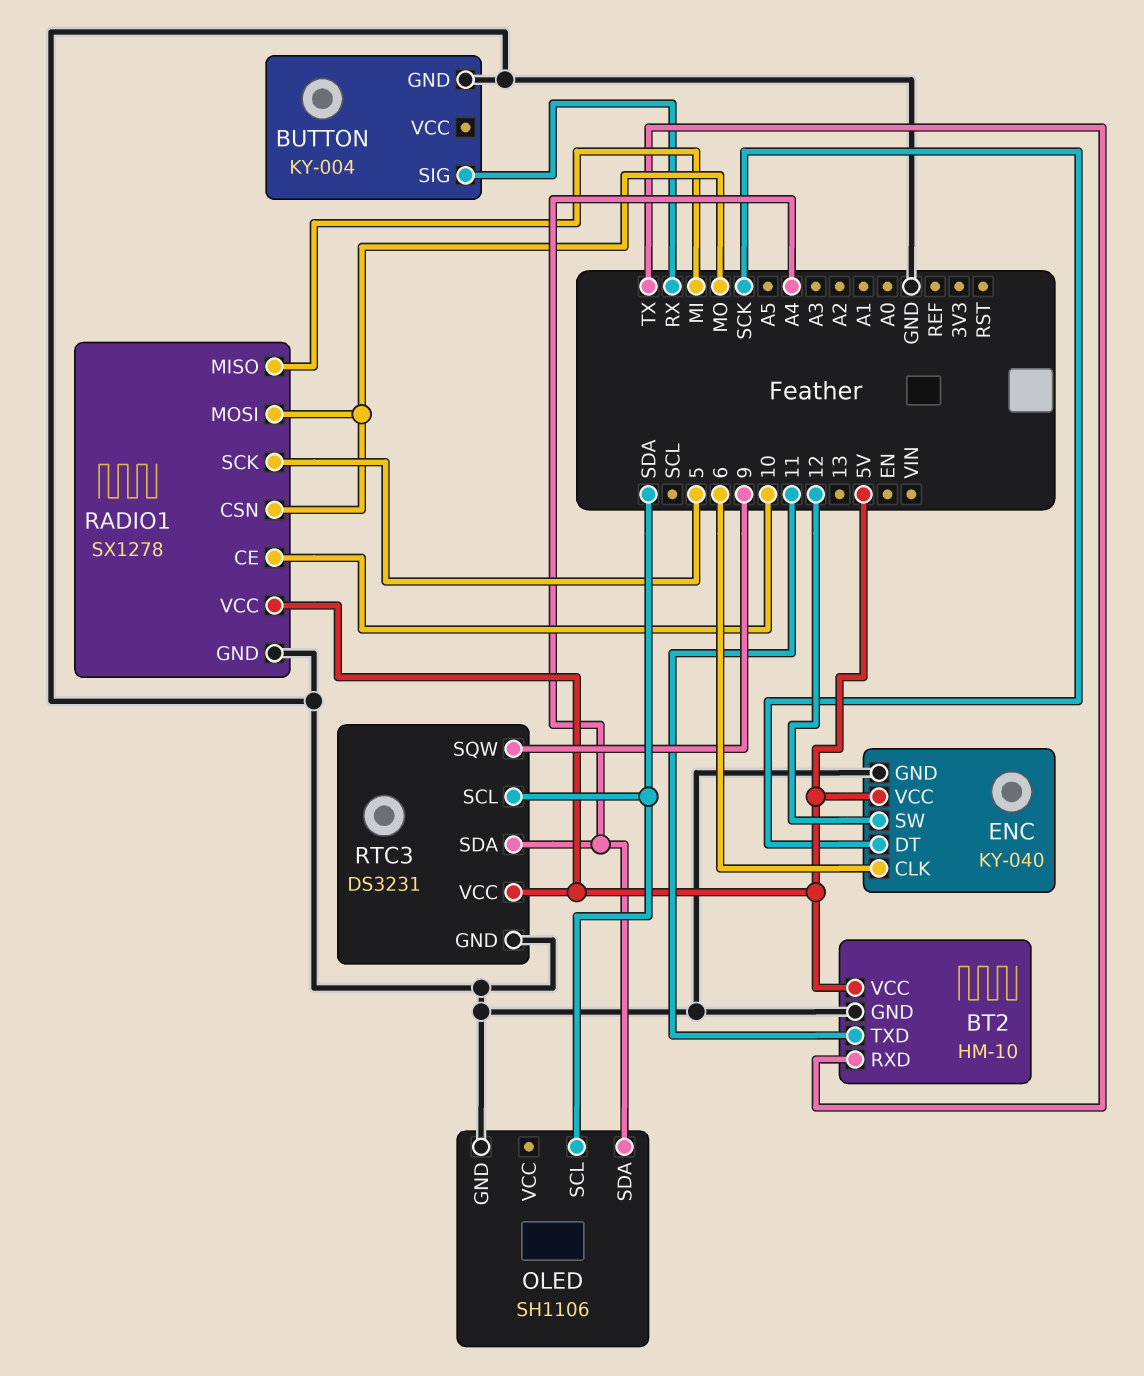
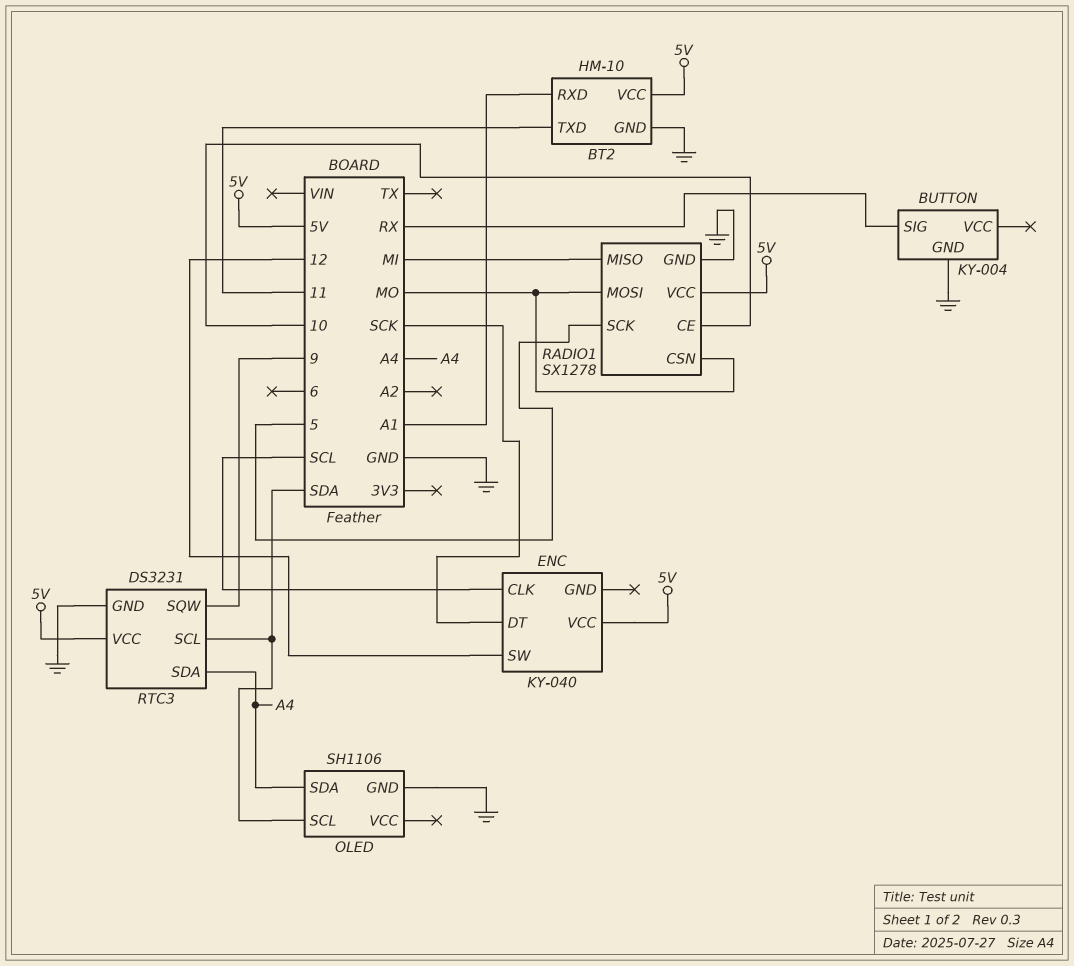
BT2 pin RXD: TX -> A1
ENC pin CLK: 6 -> SCL
ENC pin GND: GND -> none

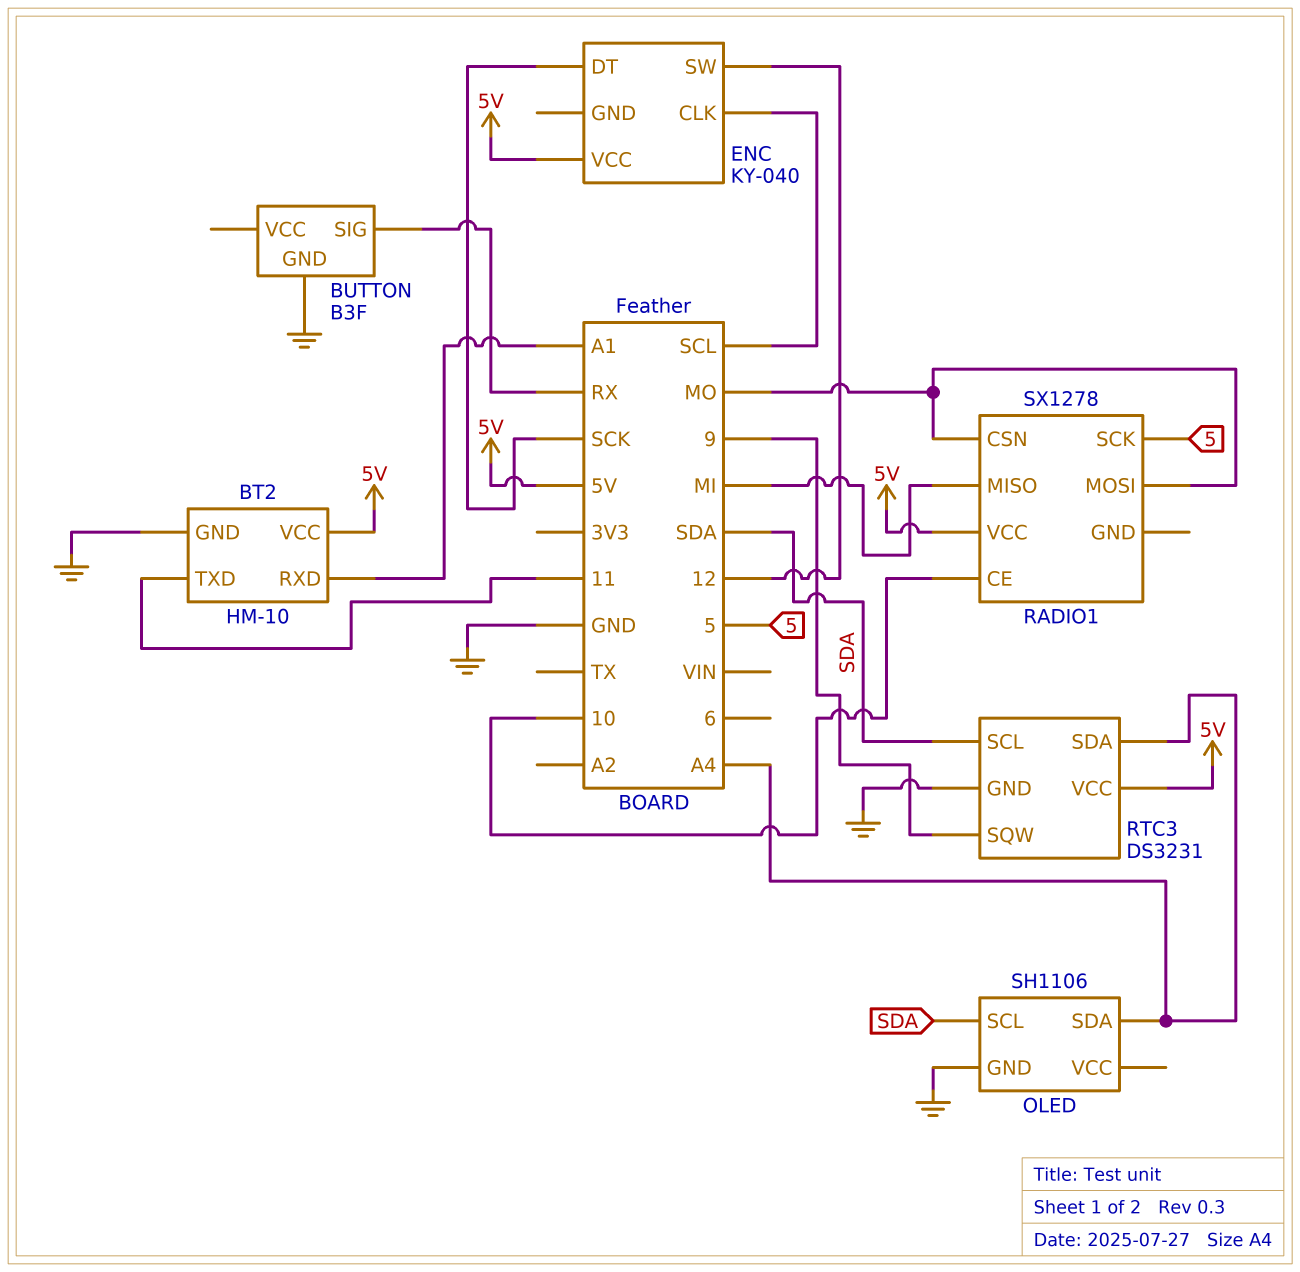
BUTTON: KY-004 -> B3F
RADIO1 pin GND: GND -> none

